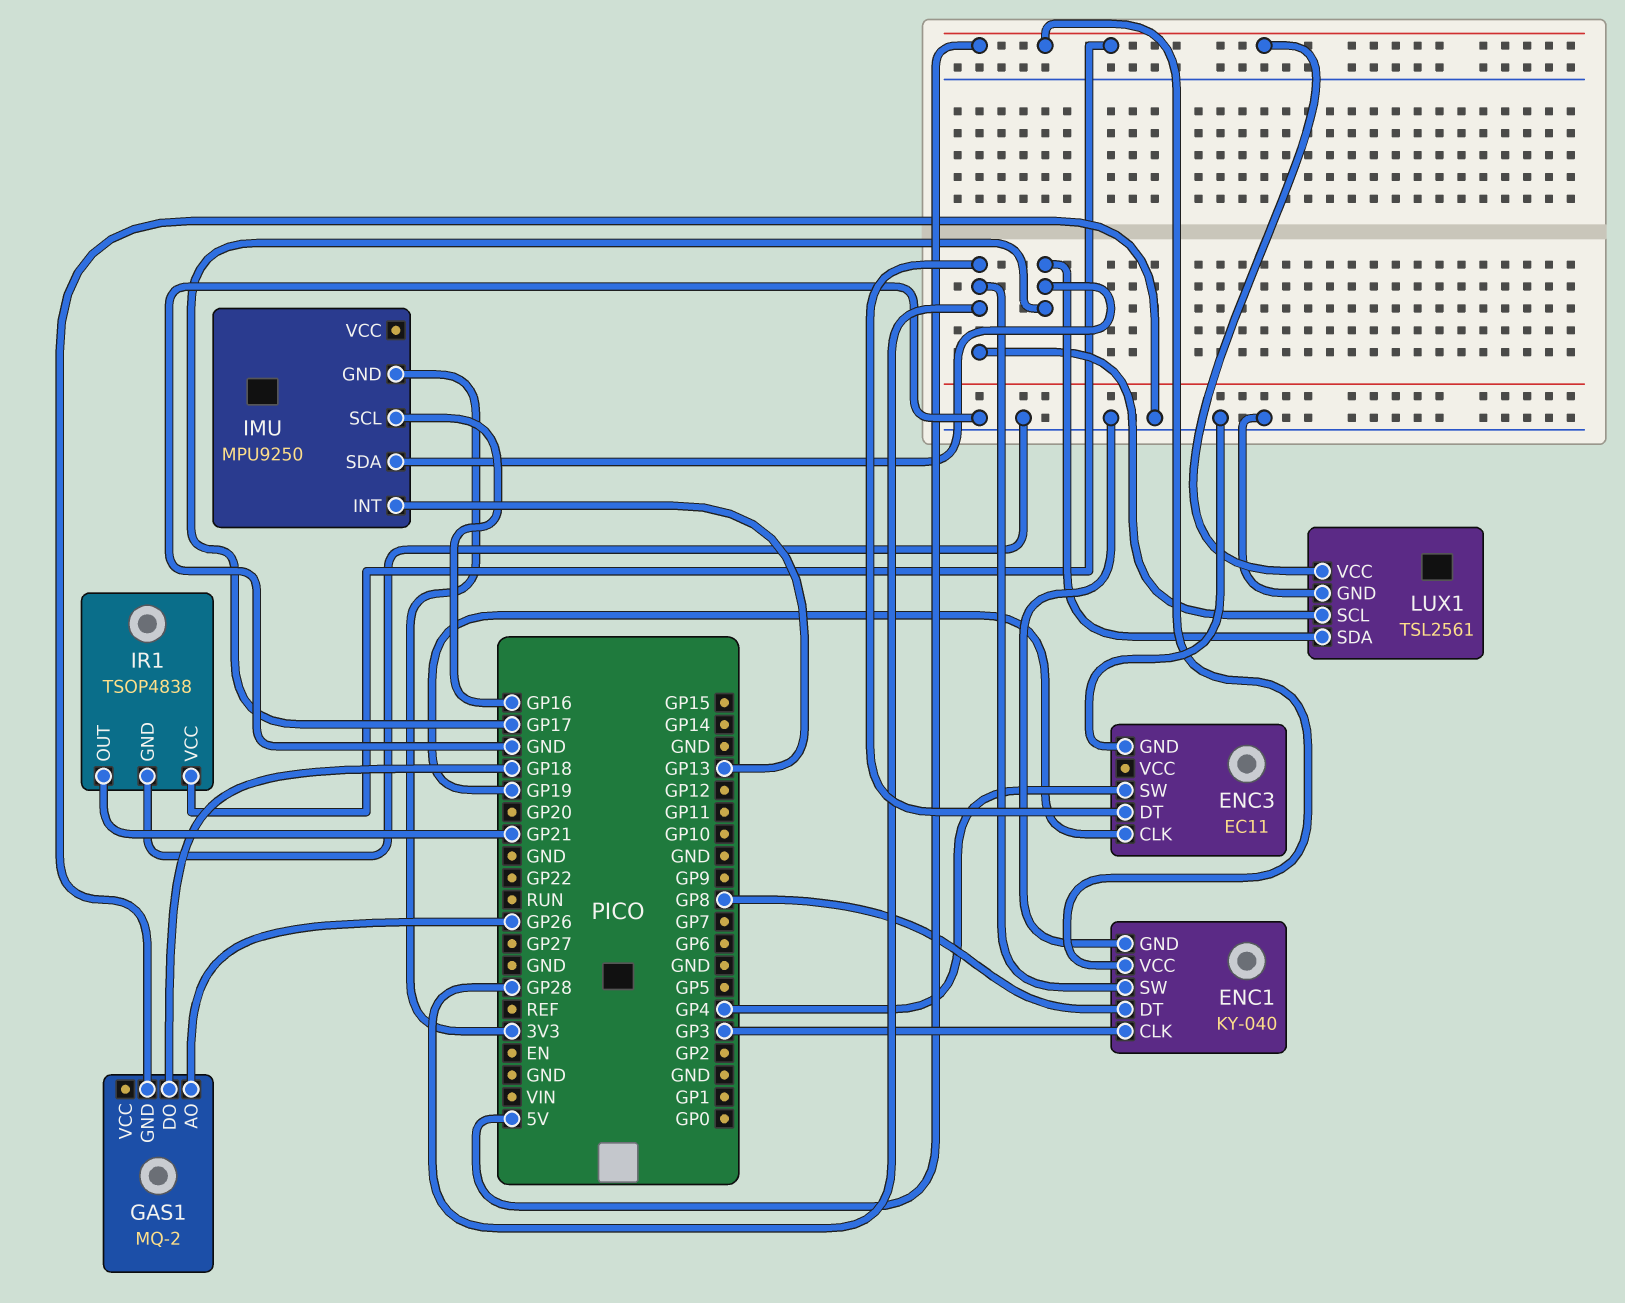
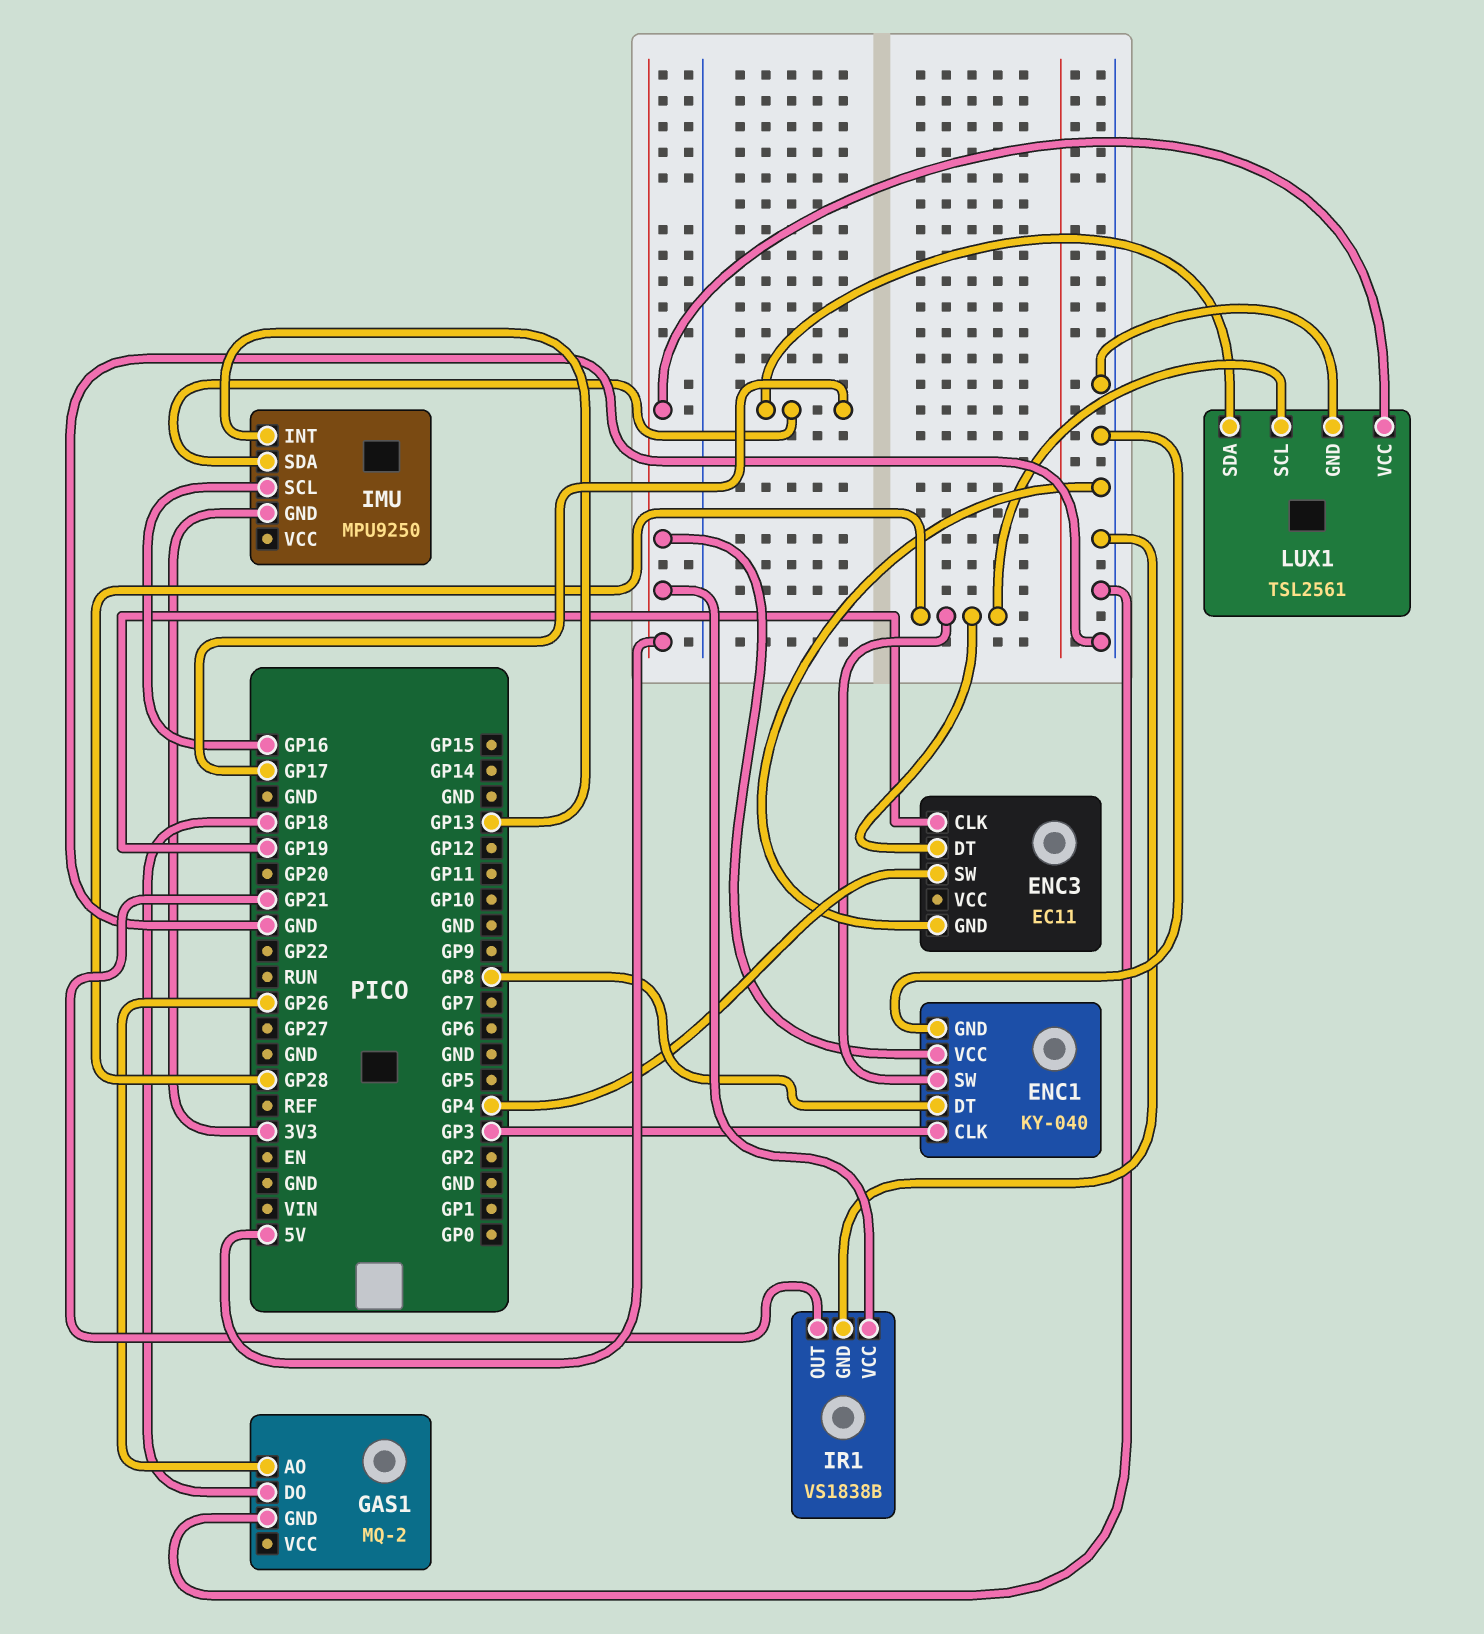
IR1: TSOP4838 -> VS1838B

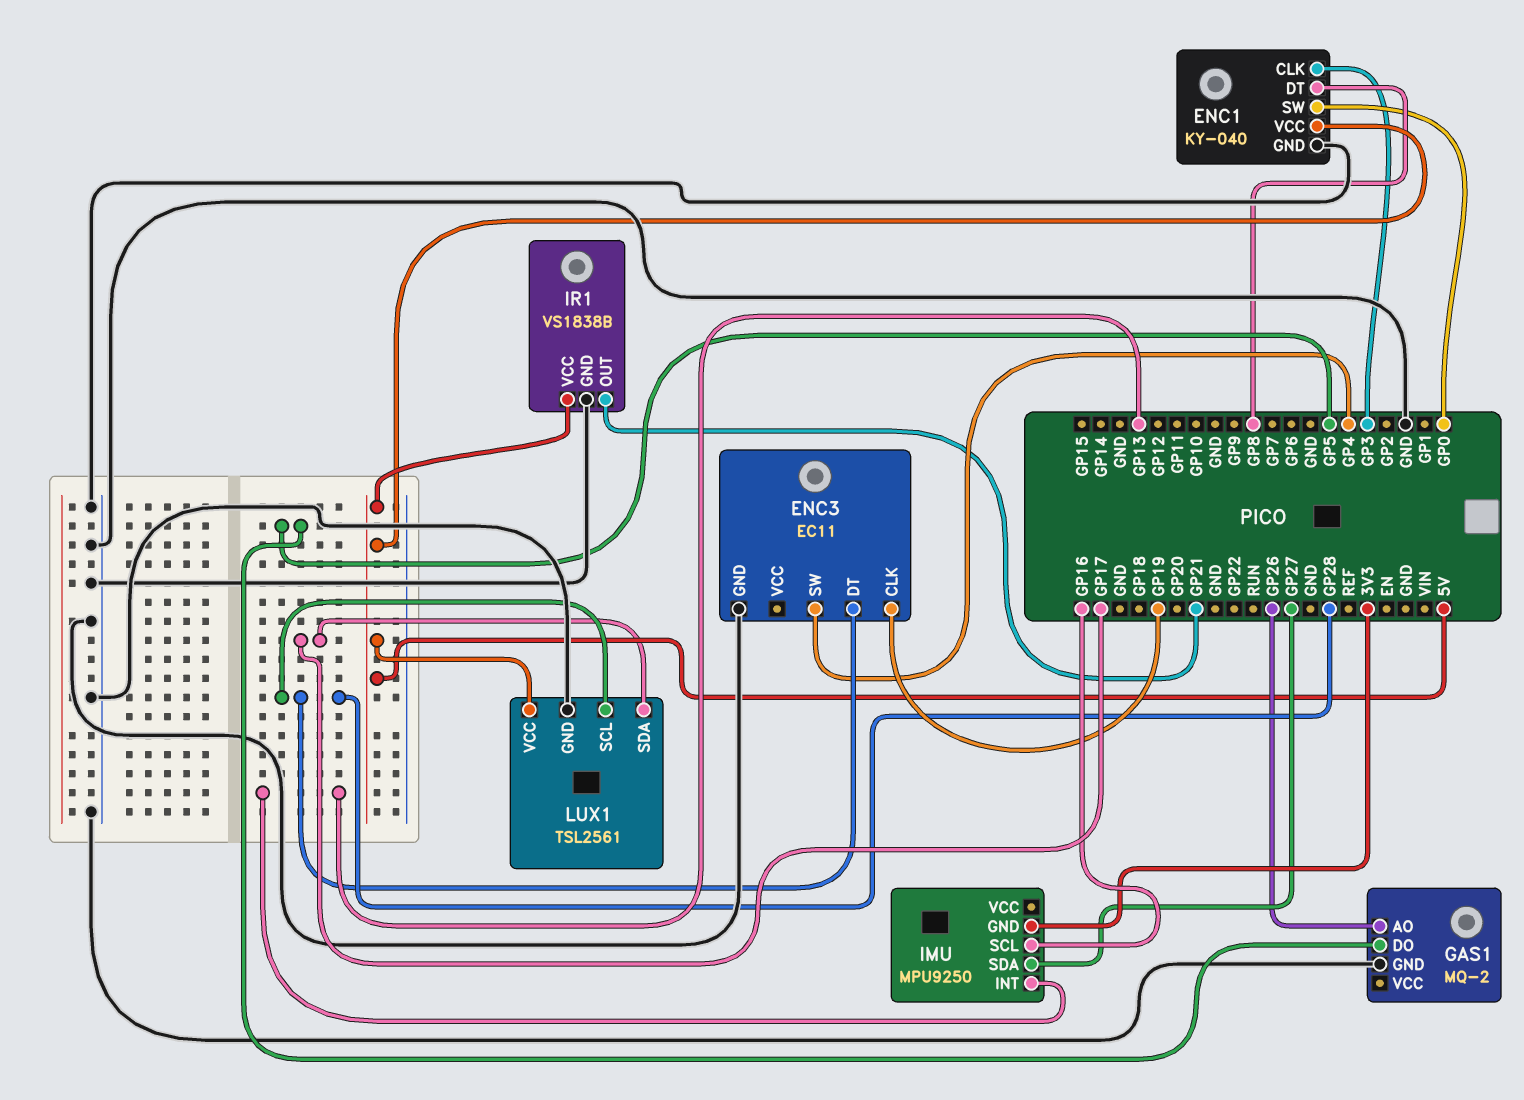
ENC1 pin SW: GP28 -> GP0
GAS1 pin DO: GP18 -> GP5
IMU pin SDA: GP17 -> GP27

